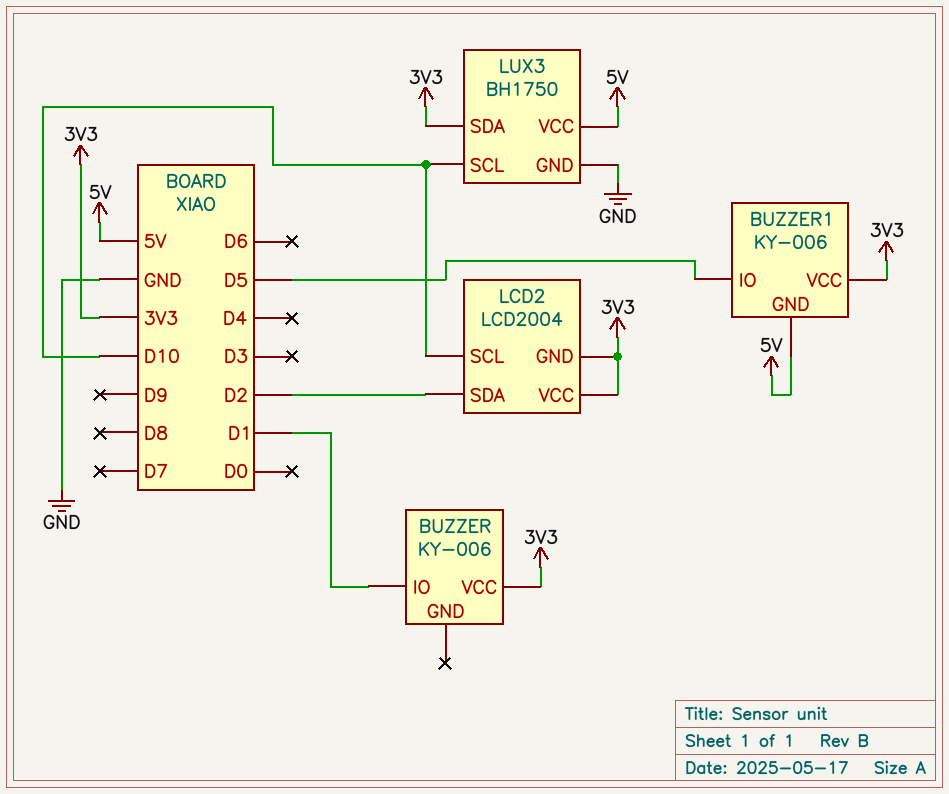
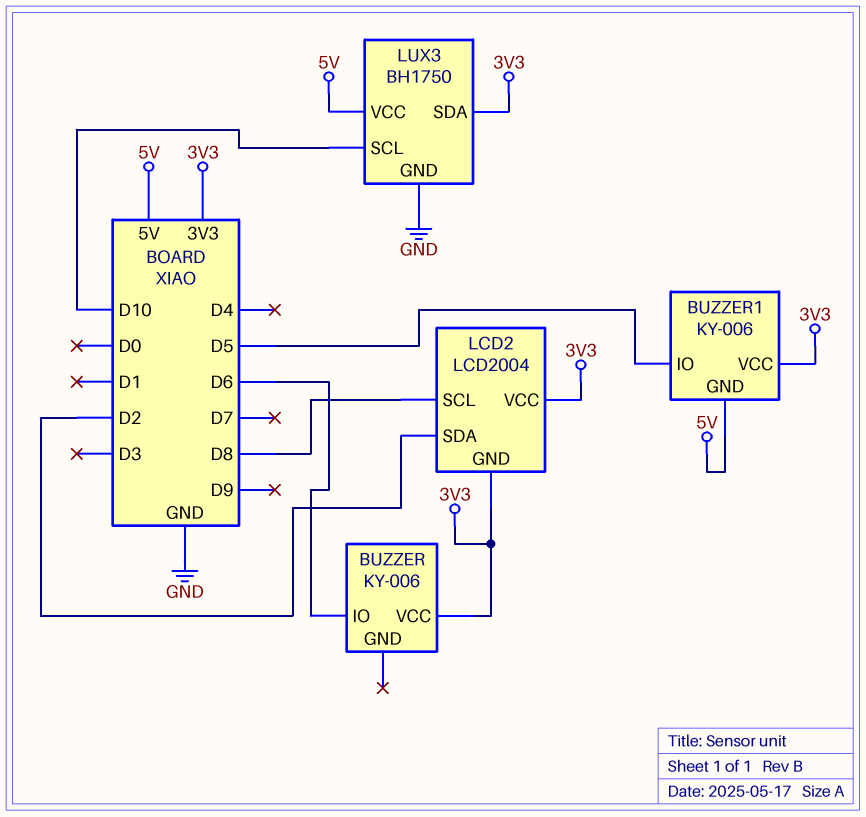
BUZZER pin IO: D1 -> D6
LCD2 pin SCL: D10 -> D8

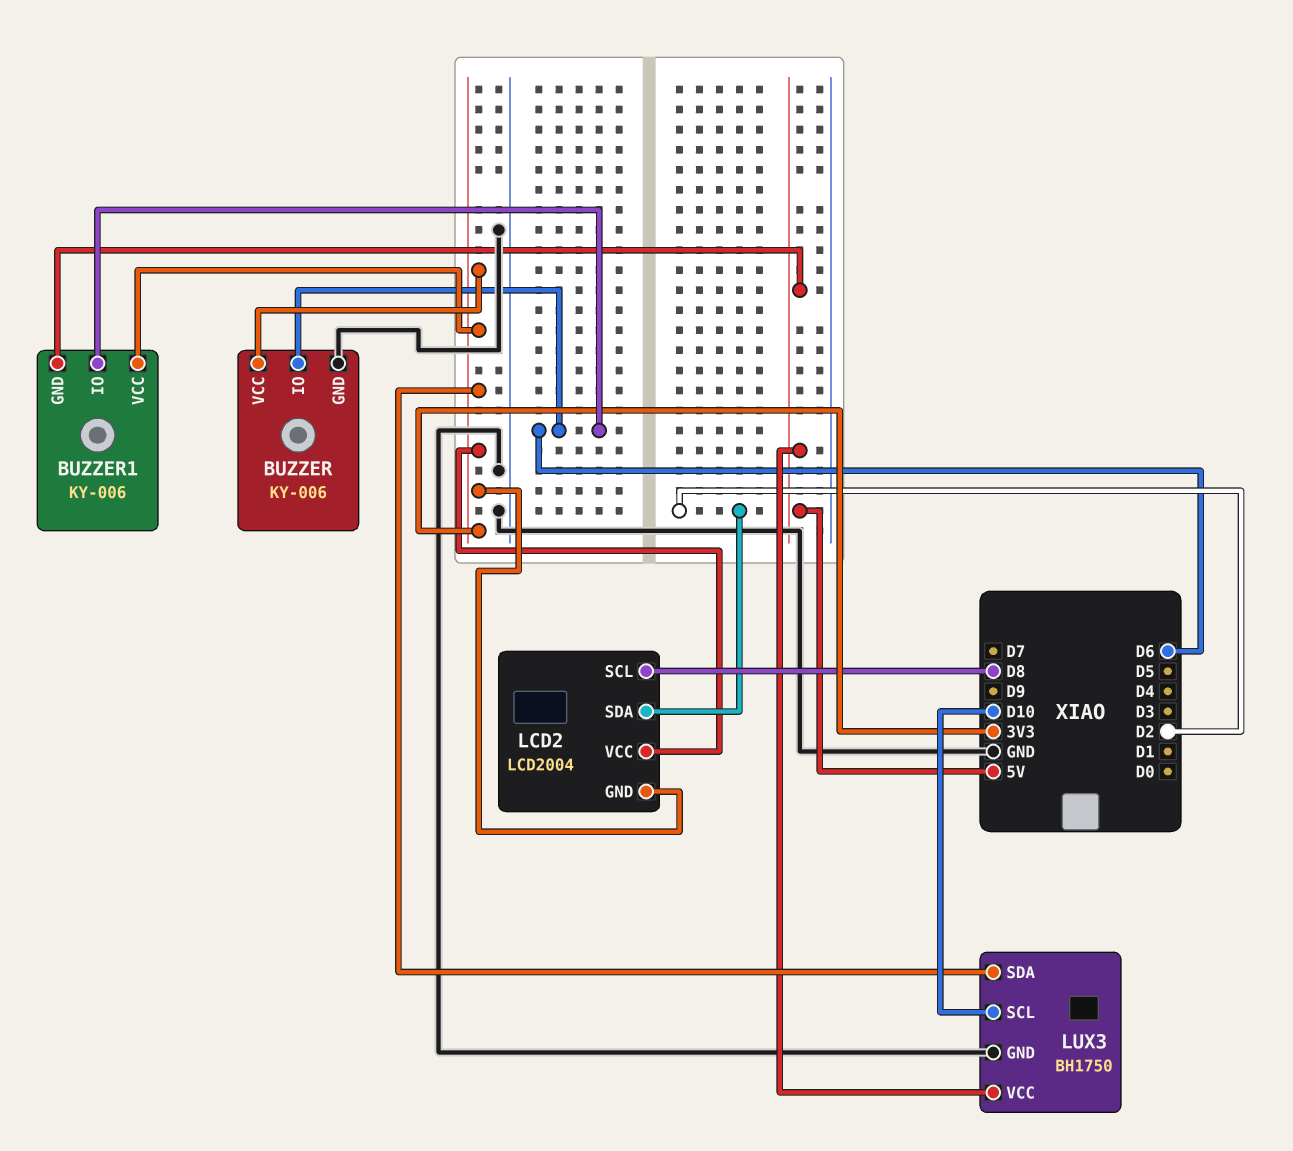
BUZZER pin GND: none -> GND
BUZZER1 pin IO: D5 -> D6

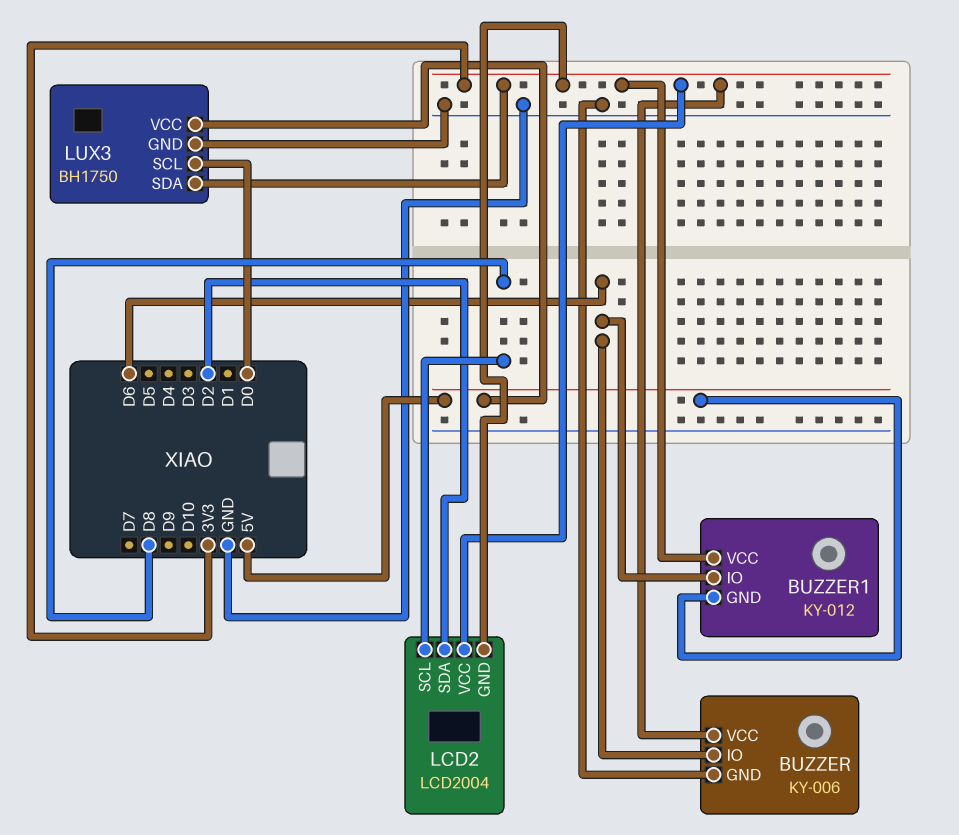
BUZZER1: KY-006 -> KY-012
LUX3 pin SCL: D10 -> D0

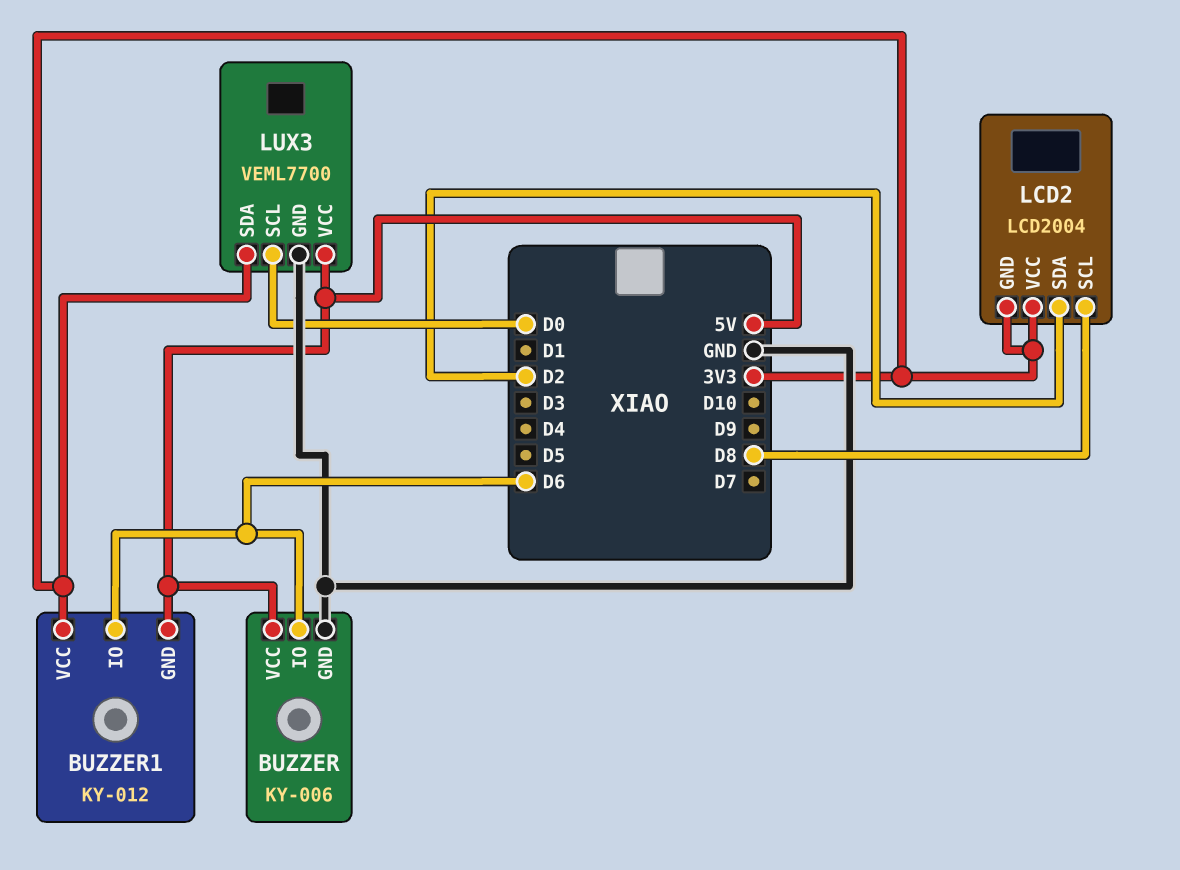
BUZZER pin VCC: 3V3 -> 5V
LUX3: BH1750 -> VEML7700

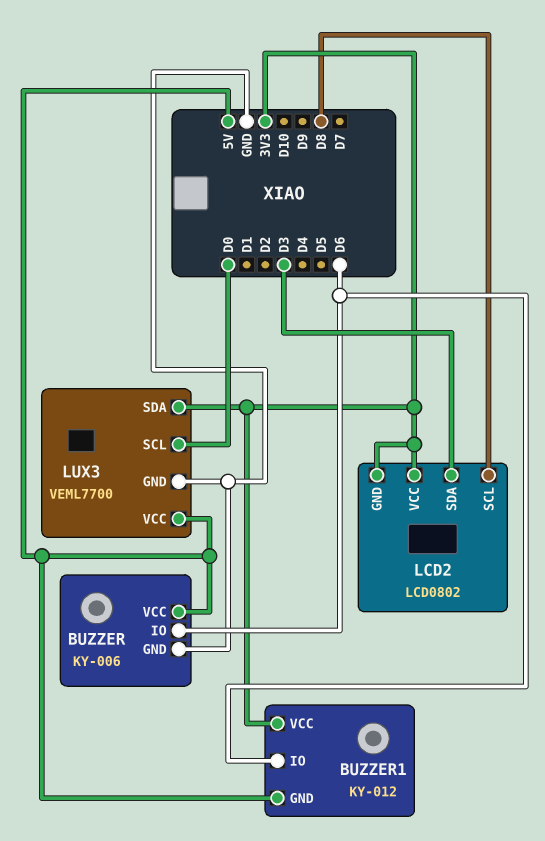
LCD2: LCD2004 -> LCD0802
LCD2 pin SDA: D2 -> D3

